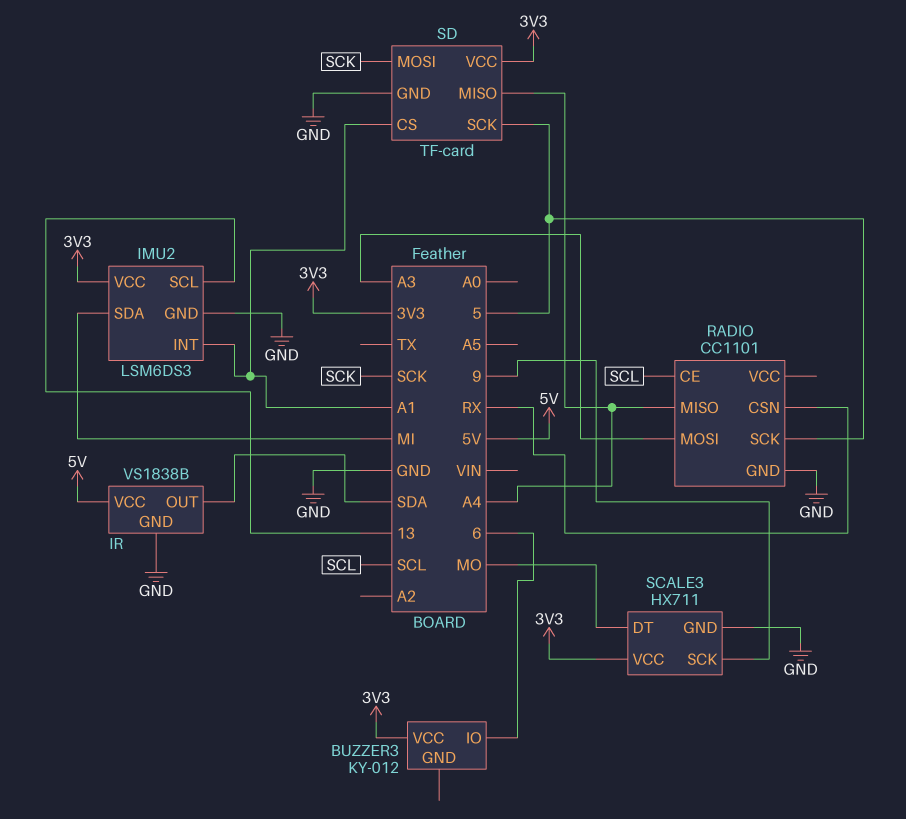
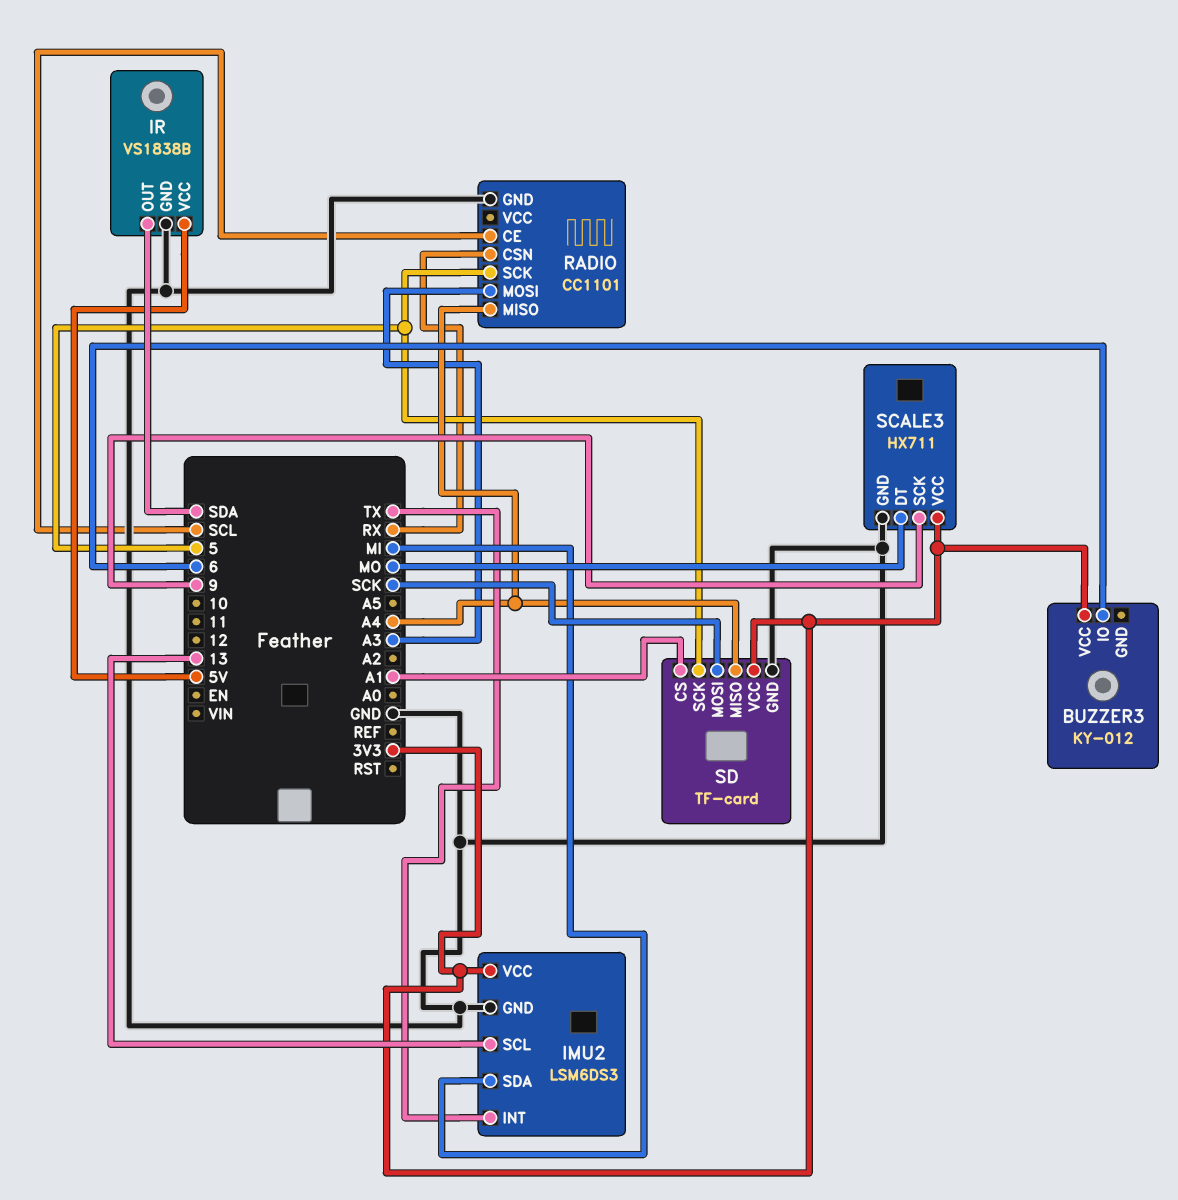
IMU2 pin INT: A1 -> TX

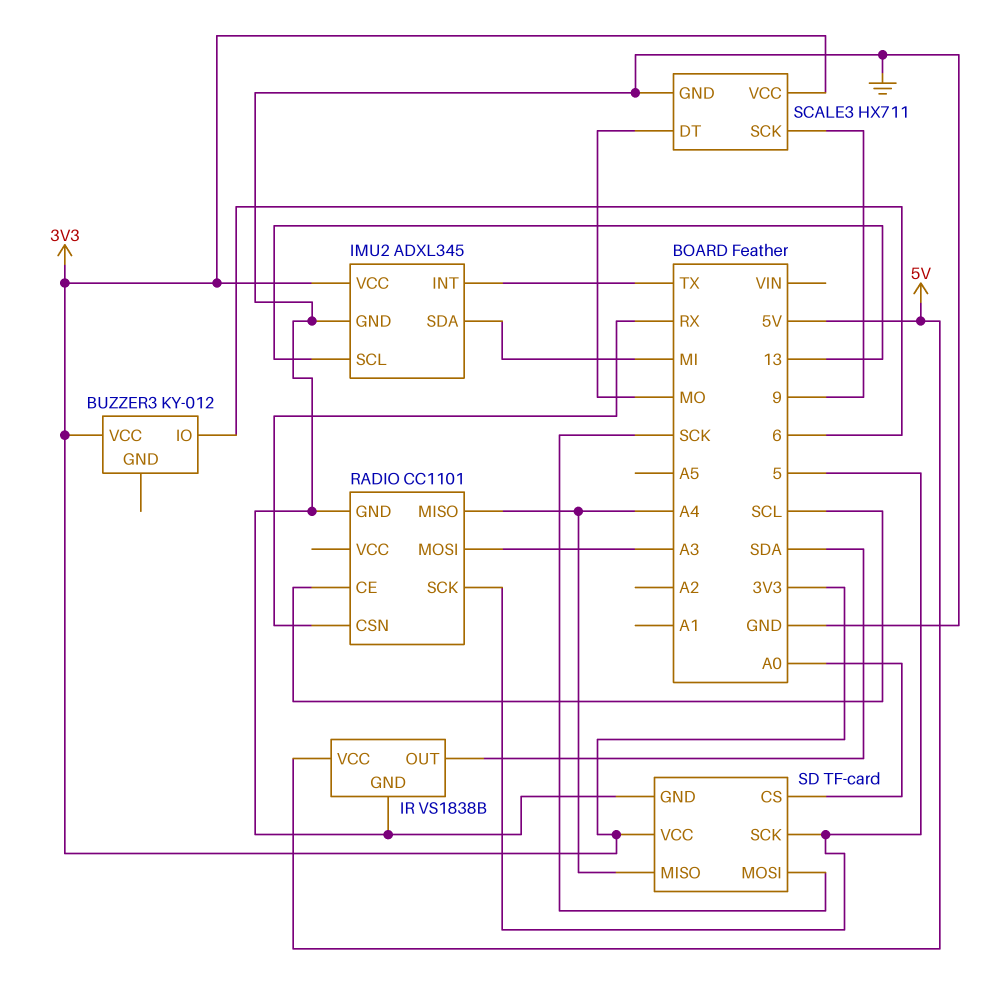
IMU2: LSM6DS3 -> ADXL345
SD pin CS: A1 -> A0

